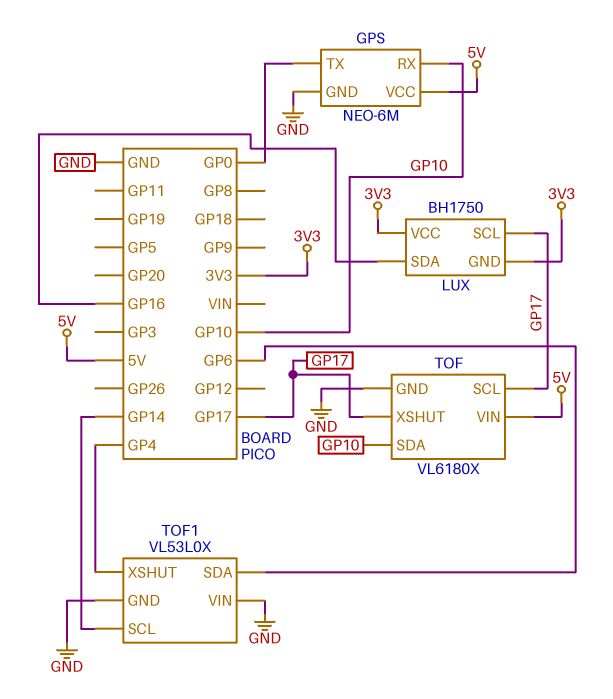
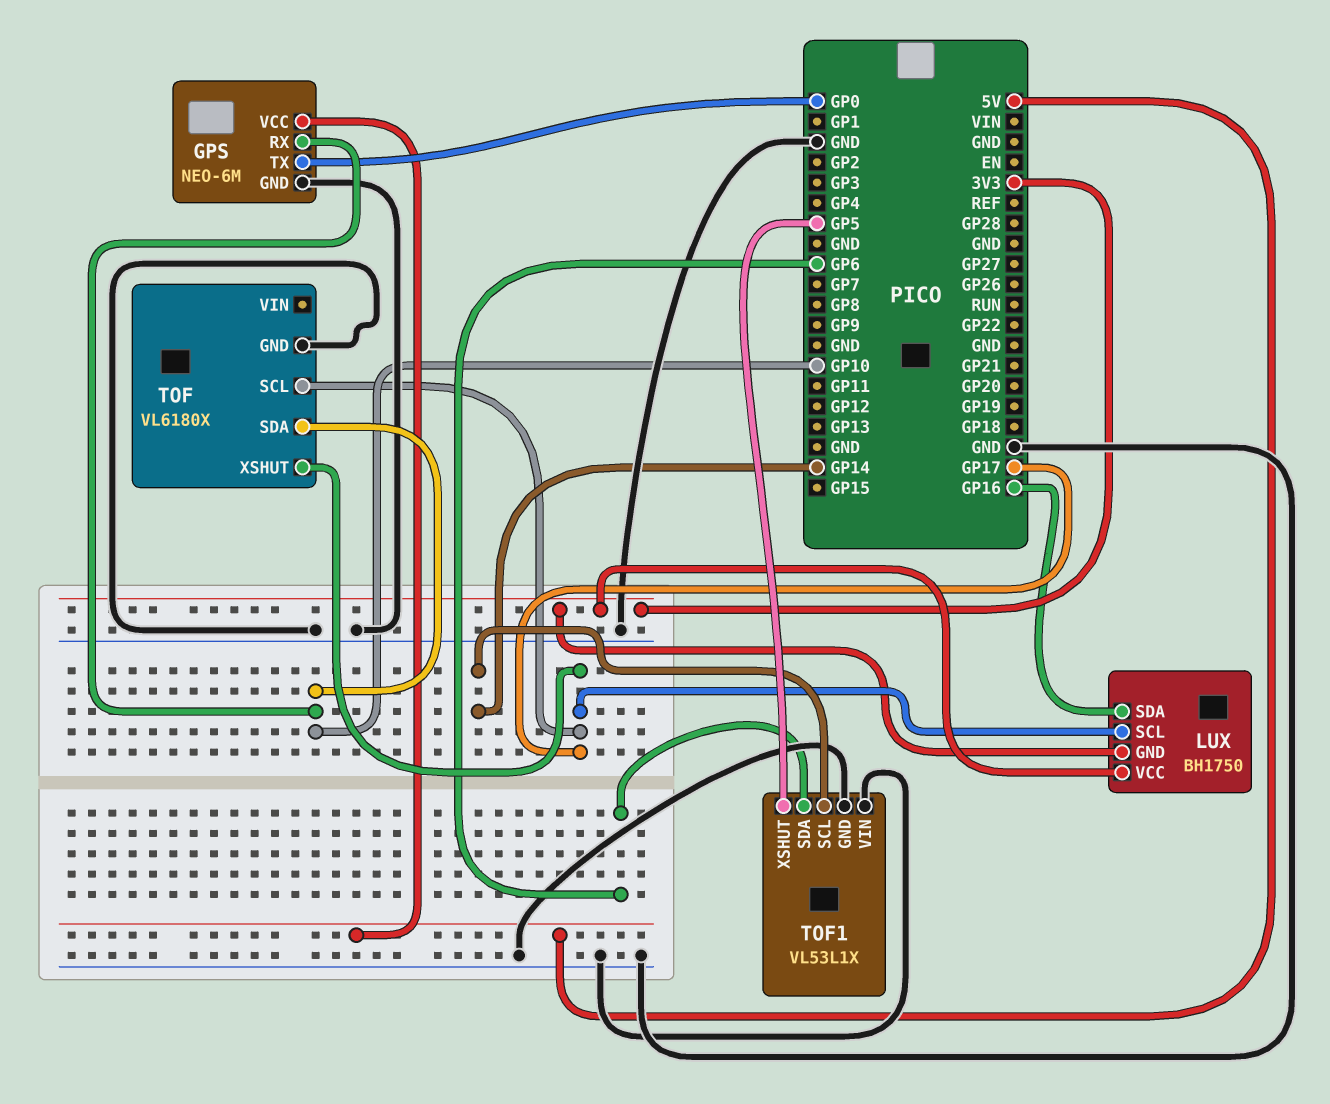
TOF pin VIN: 5V -> none
TOF1: VL53L0X -> VL53L1X
TOF1 pin XSHUT: GP4 -> GP5

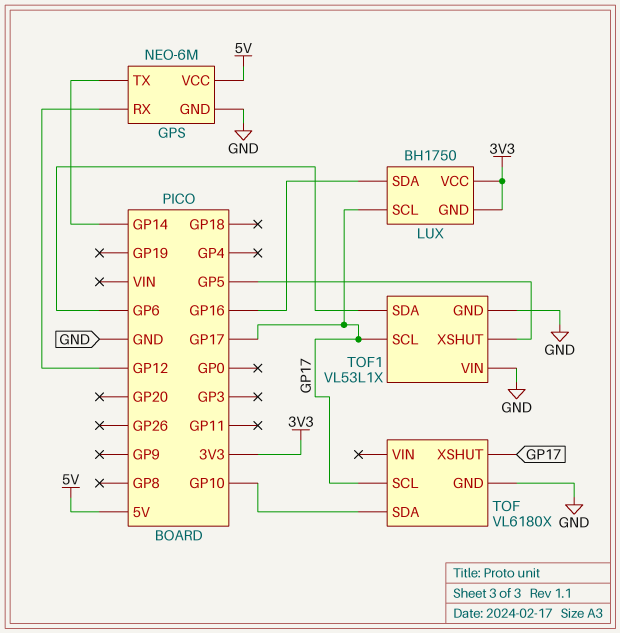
GPS pin RX: GP10 -> GP12
GPS pin TX: GP0 -> GP14
TOF1 pin SCL: GP14 -> GP17

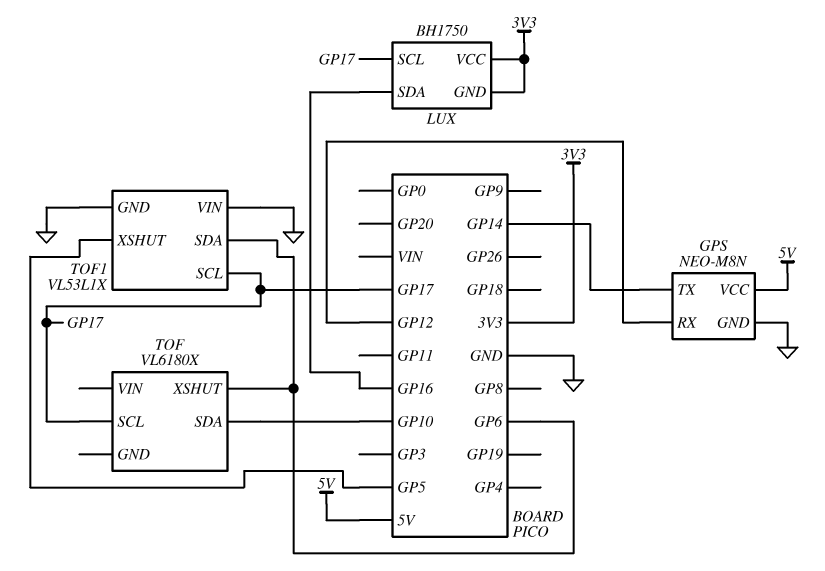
GPS: NEO-6M -> NEO-M8N
TOF pin GND: GND -> none
TOF pin XSHUT: GP17 -> GP6

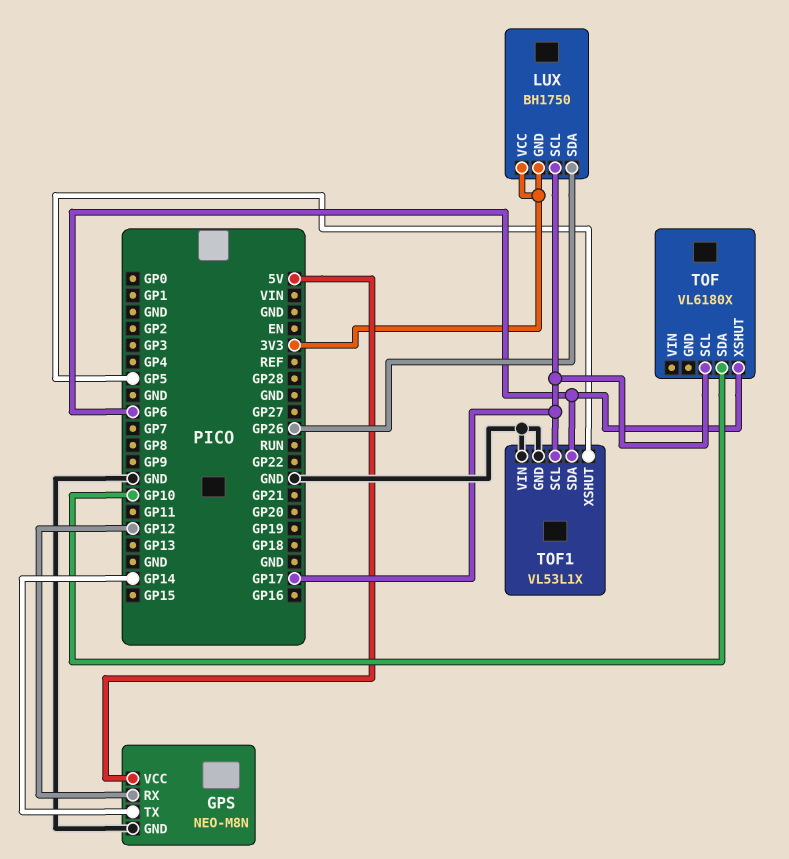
LUX pin SDA: GP16 -> GP26

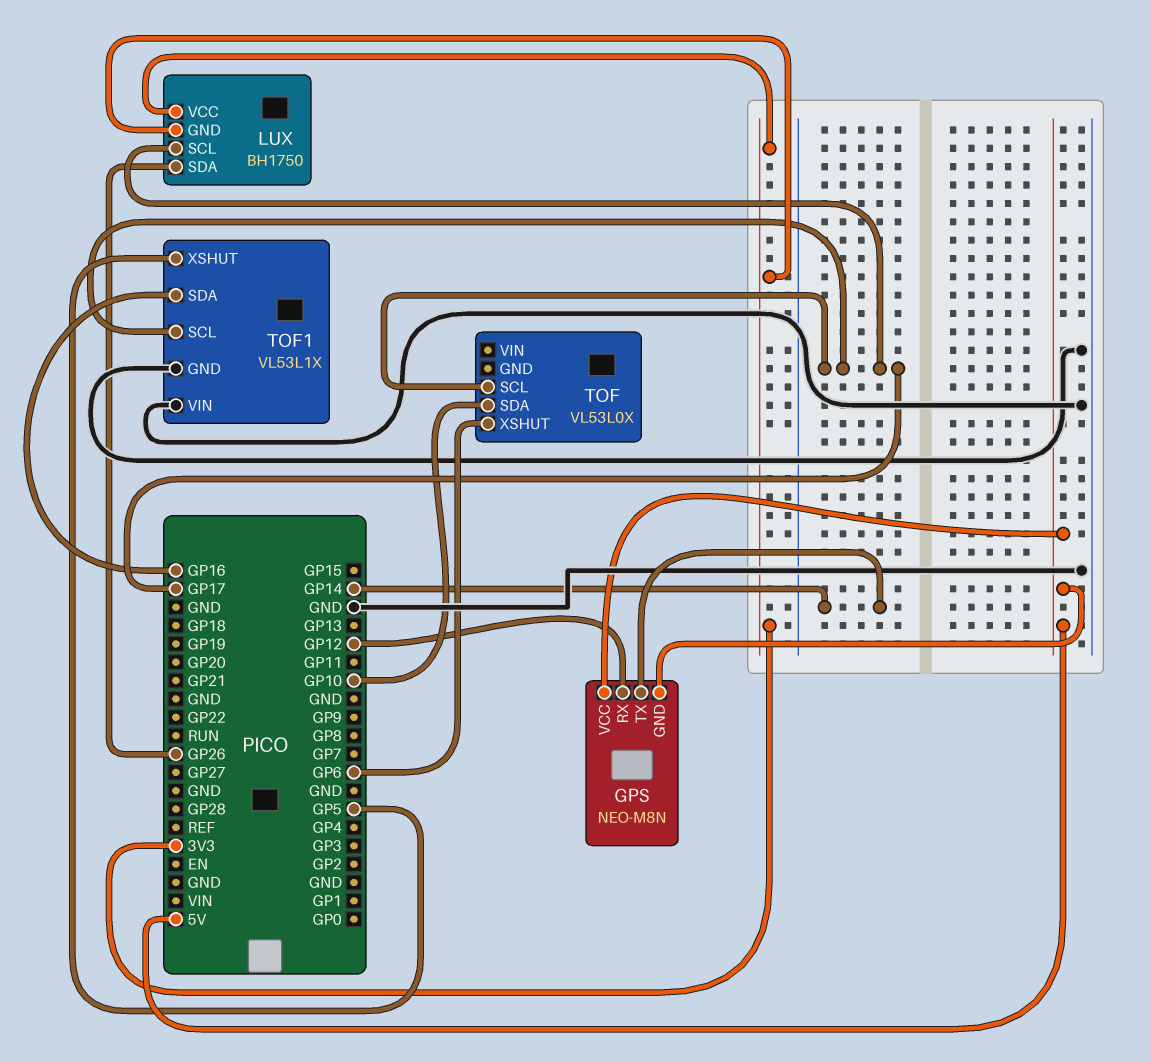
GPS pin GND: GND -> 5V
TOF: VL6180X -> VL53L0X
TOF1 pin SDA: GP6 -> GP16

